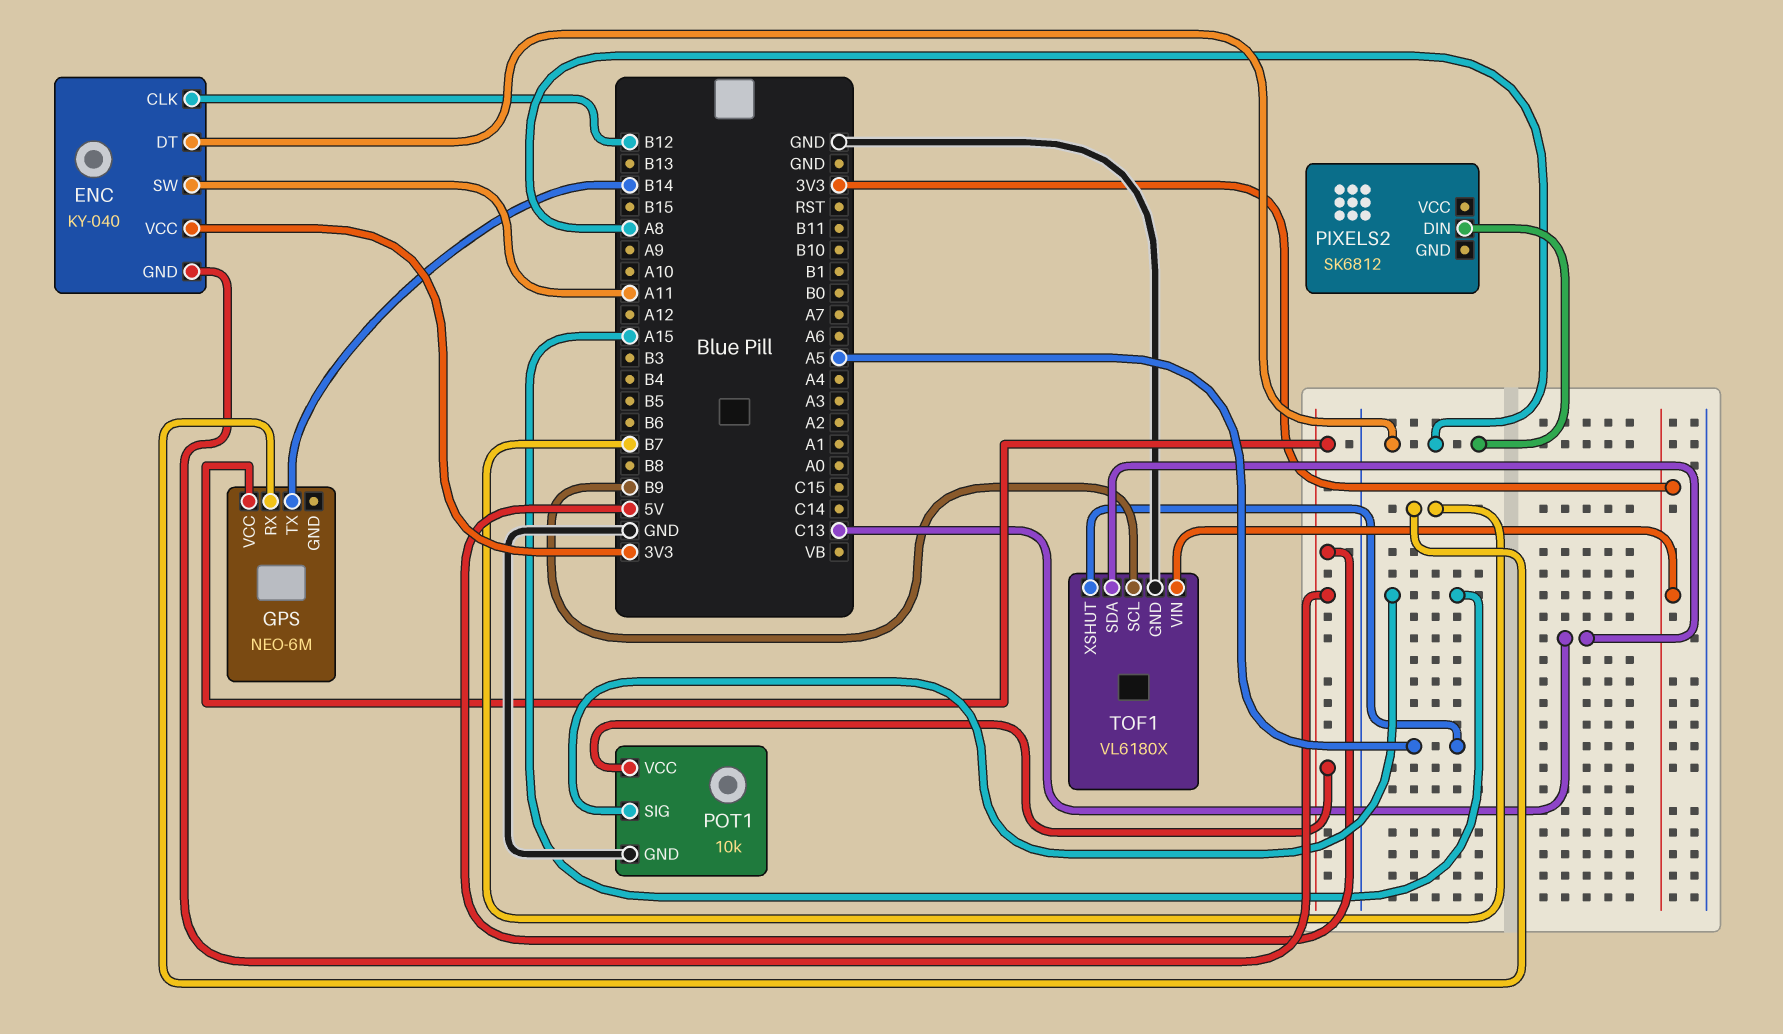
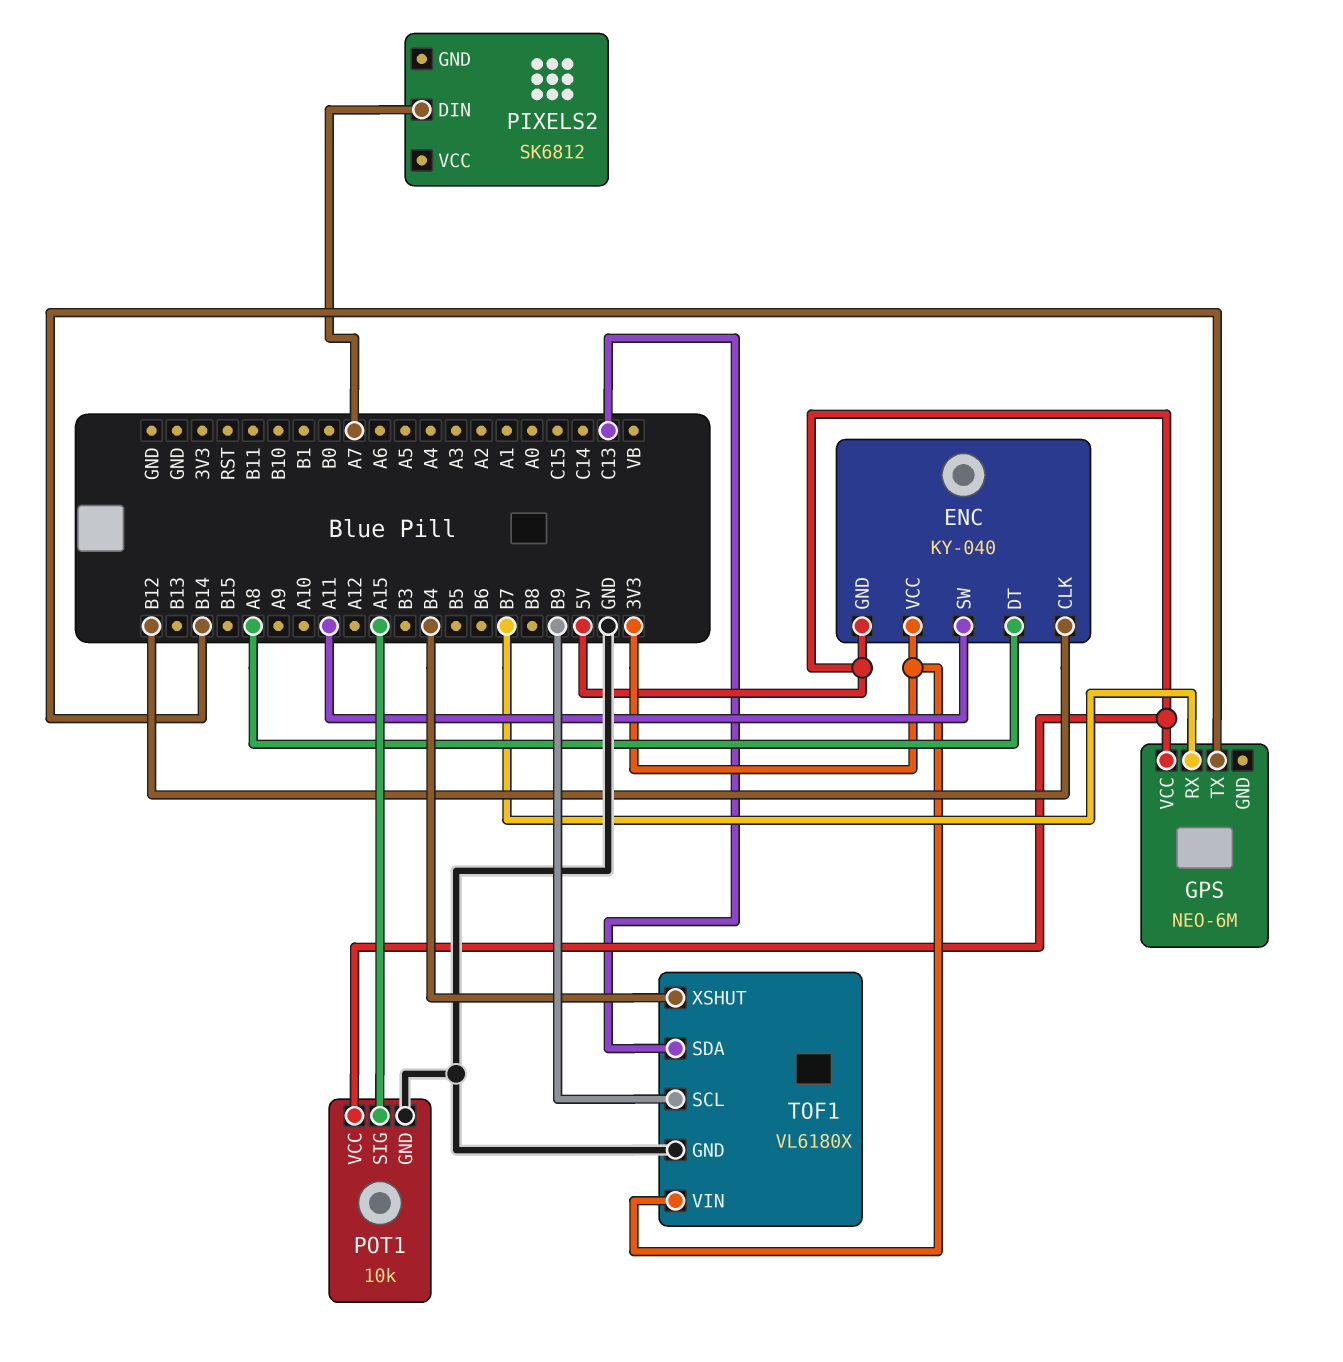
PIXELS2 pin DIN: A8 -> A7
TOF1 pin XSHUT: A5 -> B4

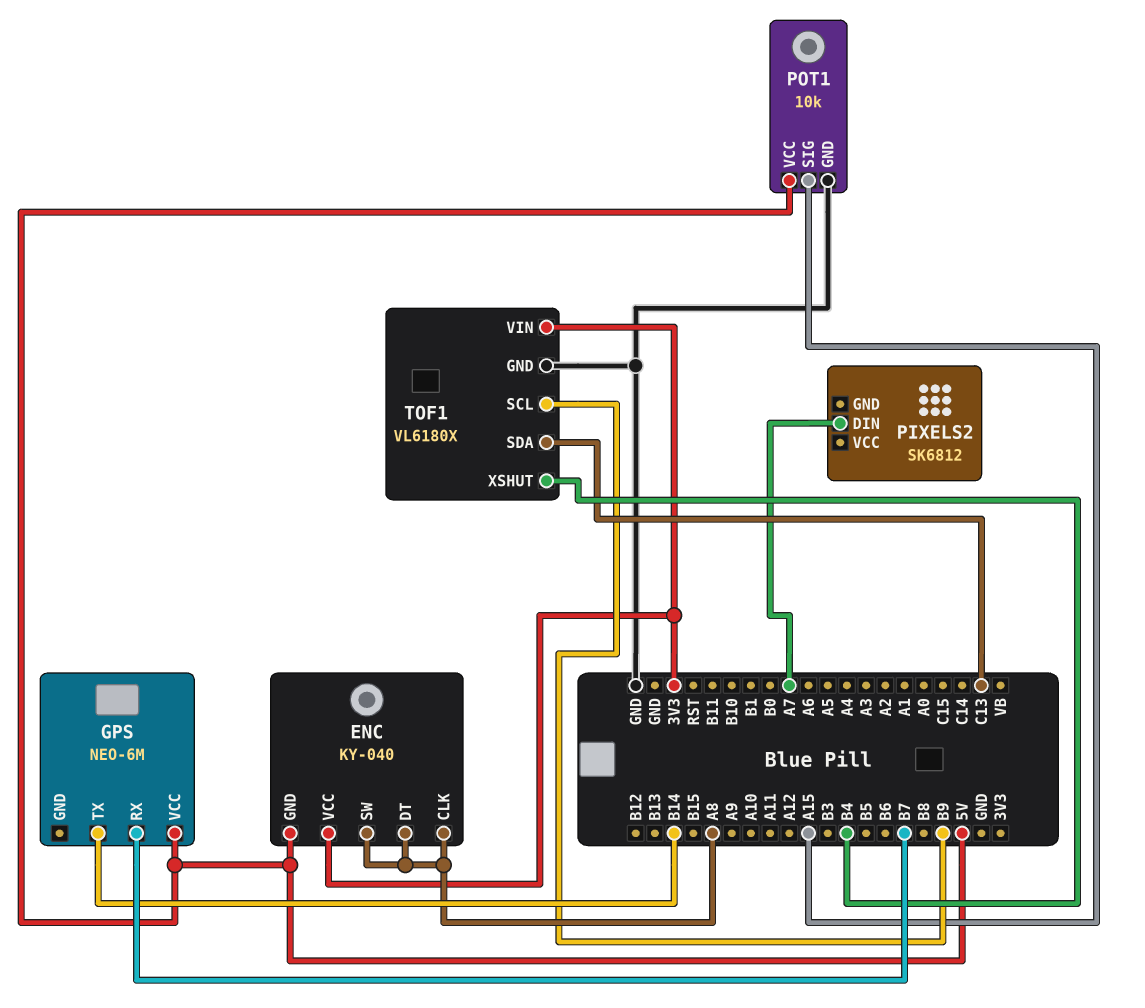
ENC pin CLK: B12 -> A8
ENC pin SW: A11 -> A8

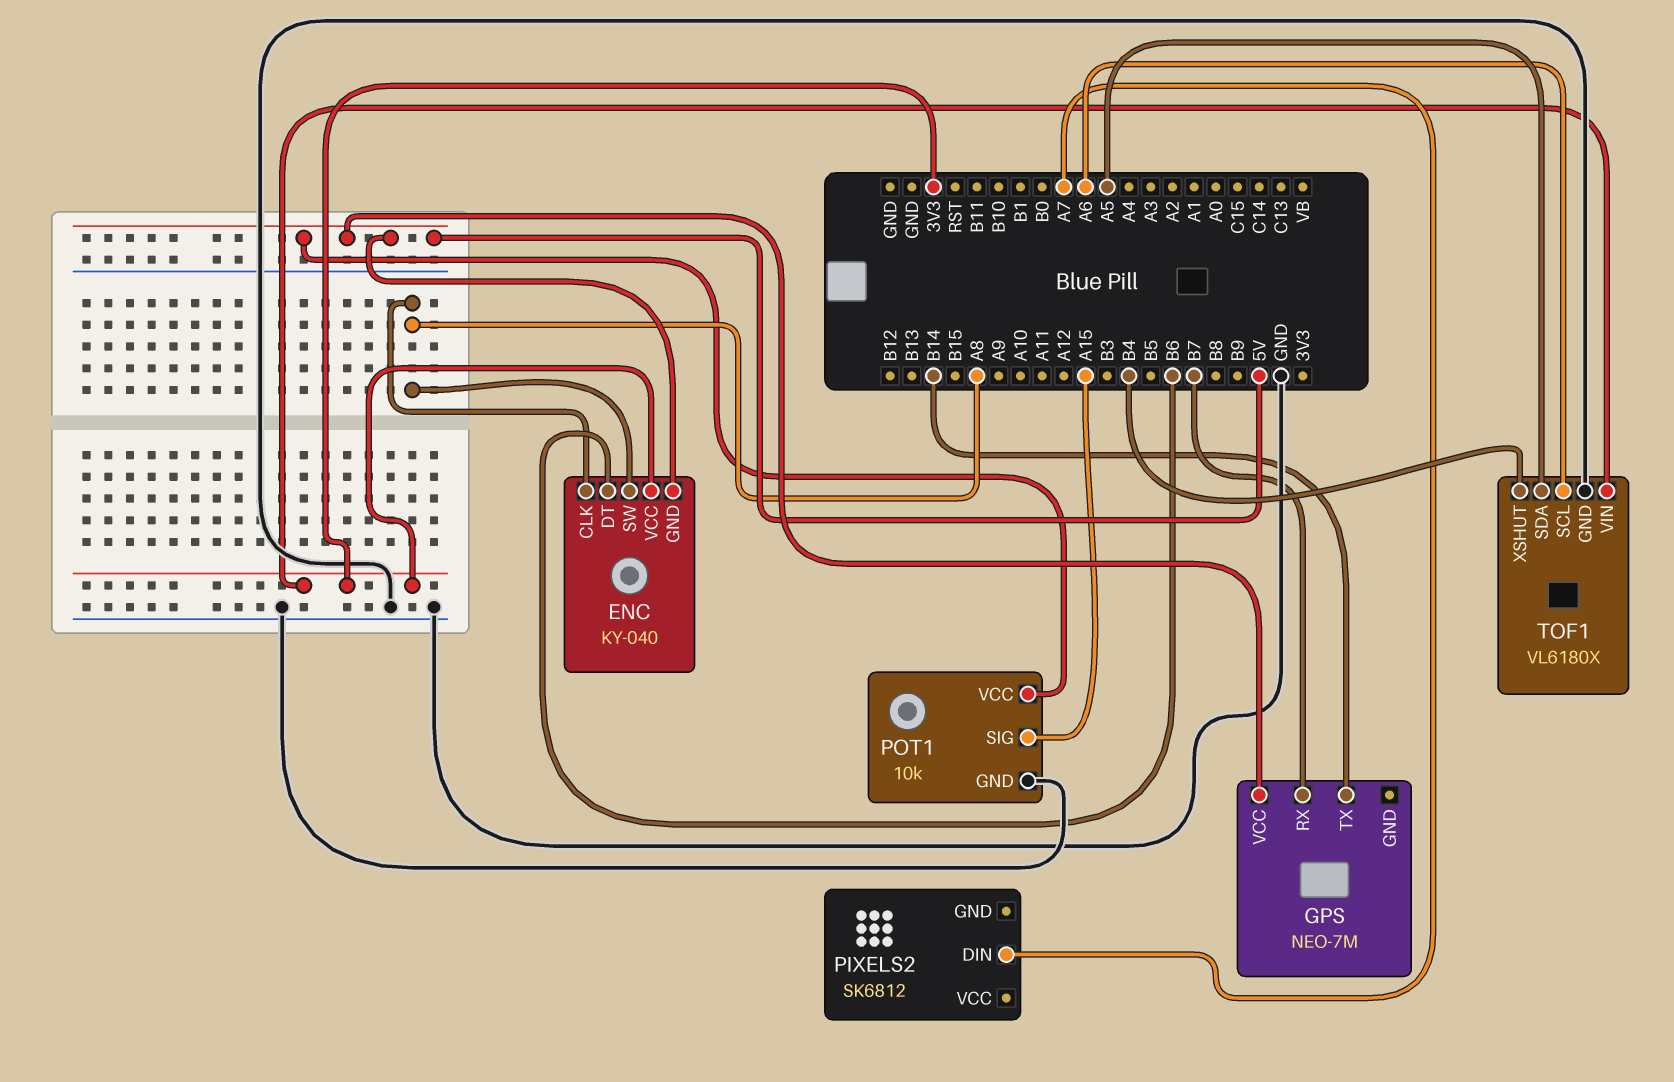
ENC pin DT: A8 -> B6
GPS: NEO-6M -> NEO-7M
TOF1 pin SCL: B9 -> A6
TOF1 pin SDA: C13 -> A5

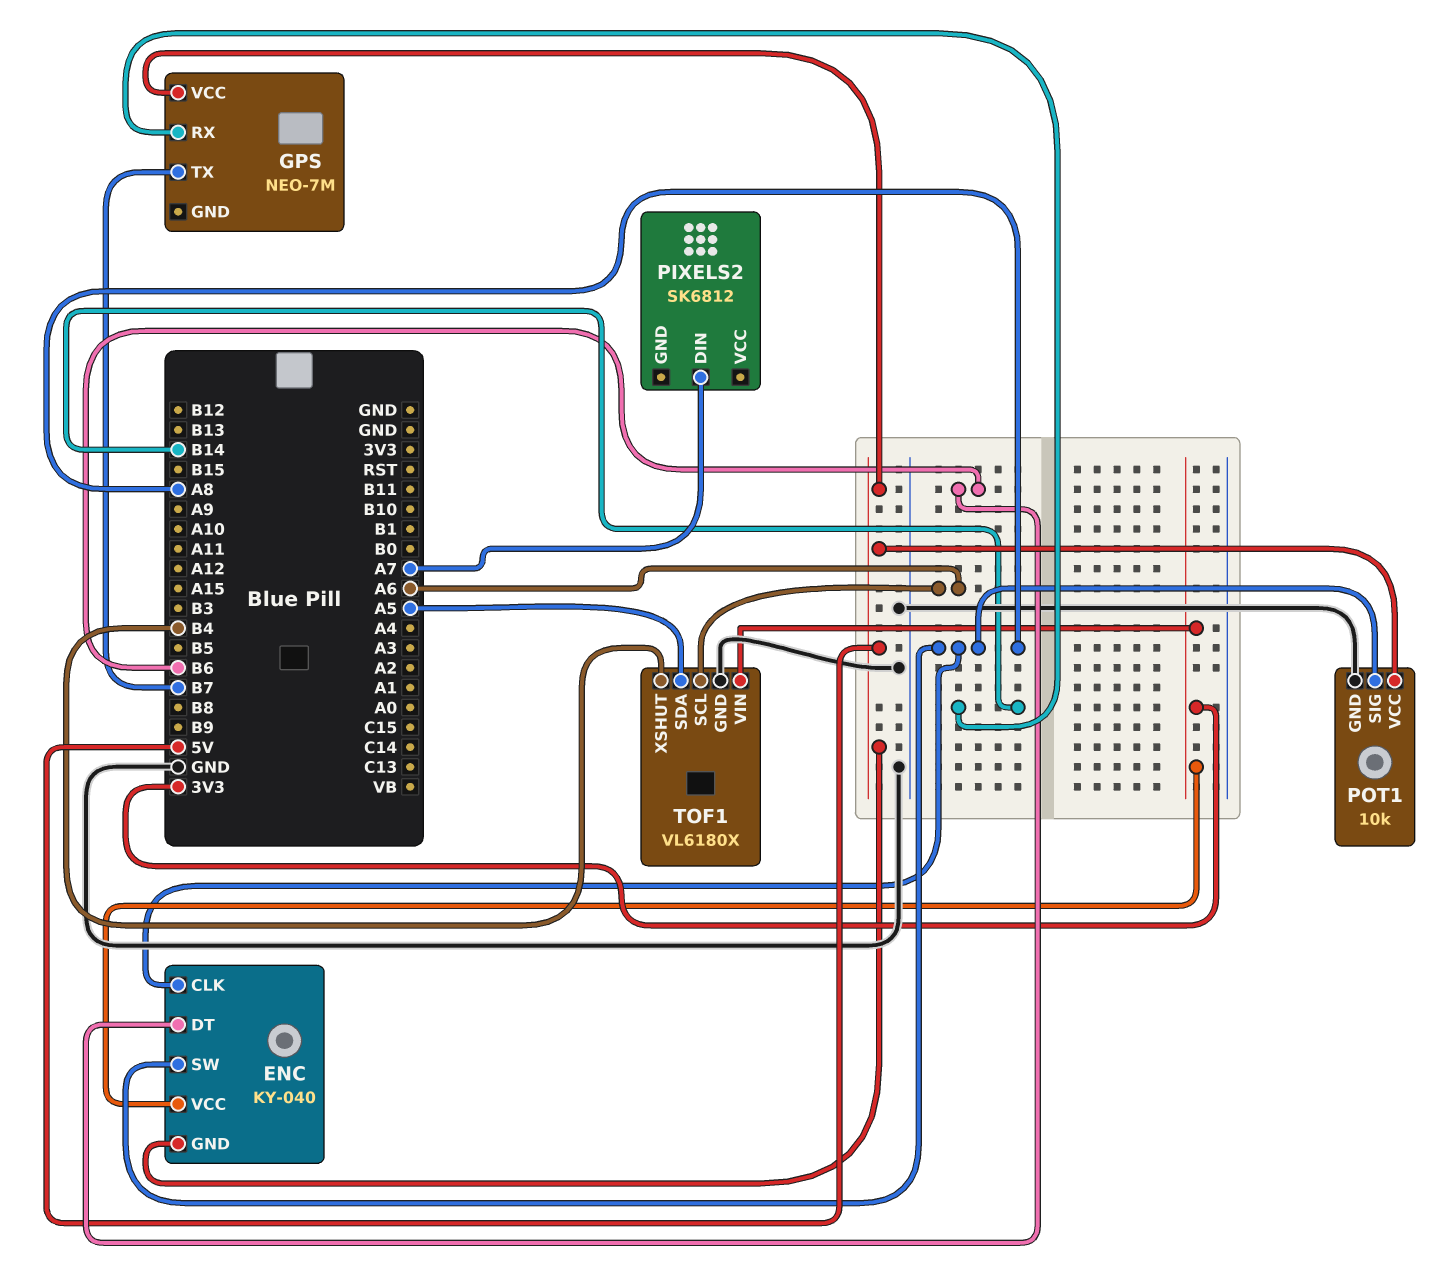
GPS pin RX: B7 -> B14
GPS pin TX: B14 -> B7
POT1 pin SIG: A15 -> A8

